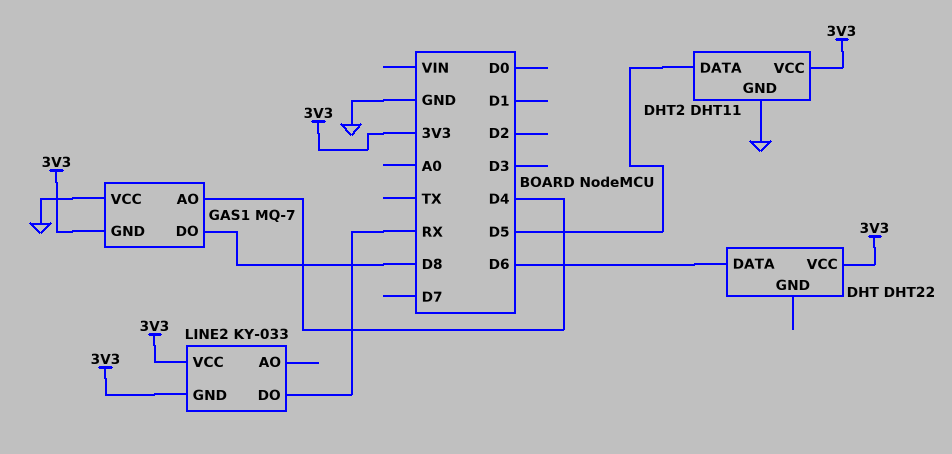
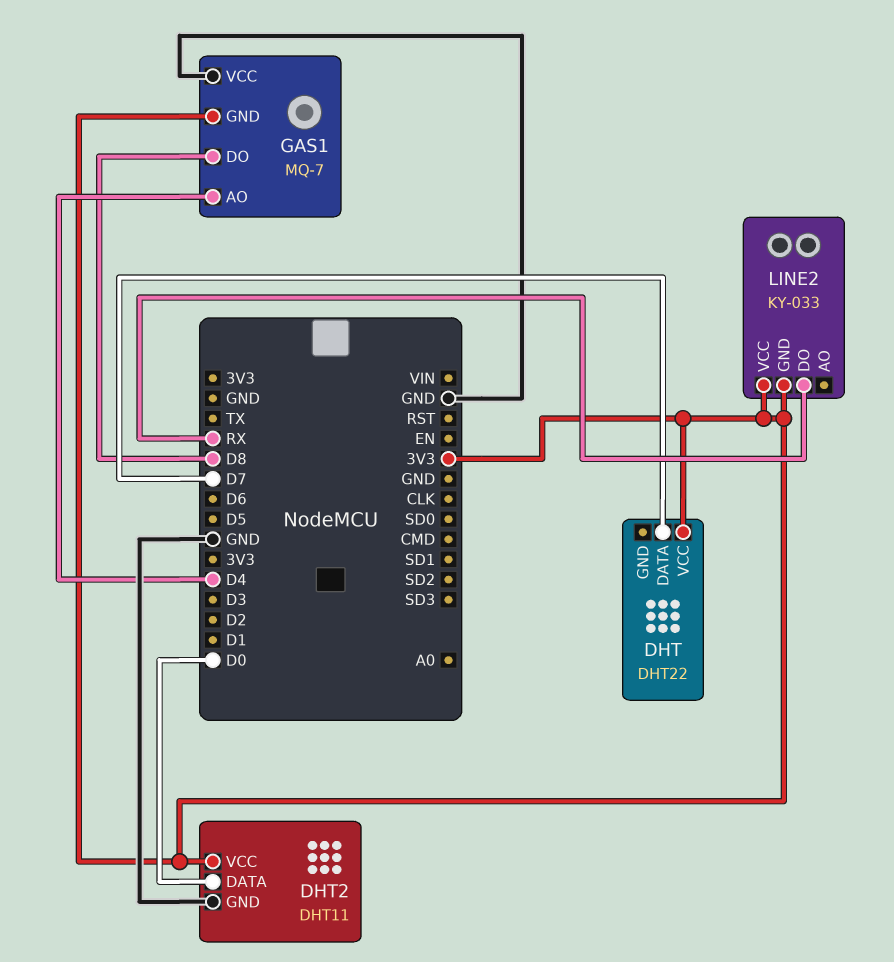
DHT pin DATA: D6 -> D7
DHT2 pin DATA: D5 -> D0

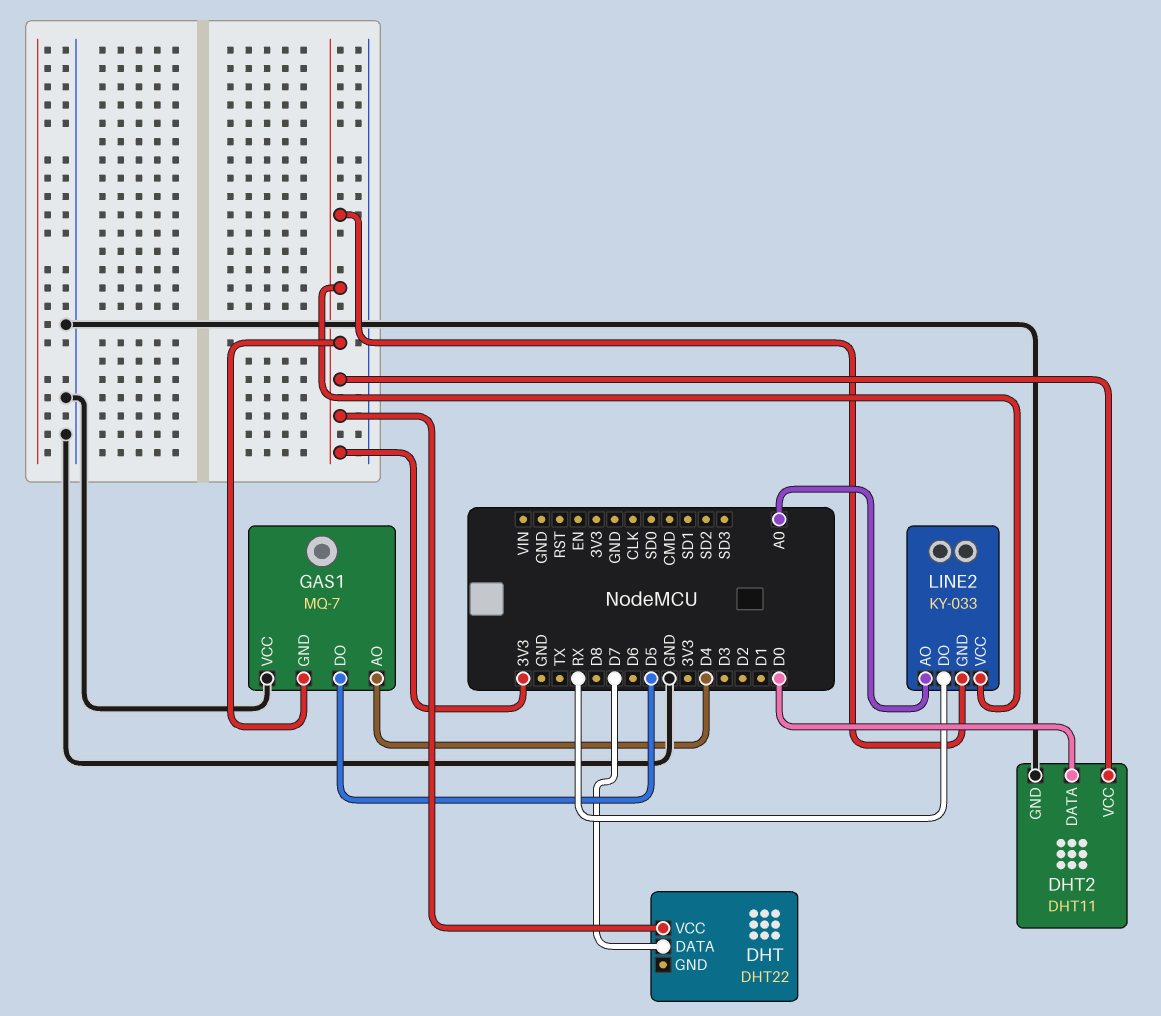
GAS1 pin DO: D8 -> D5
LINE2 pin AO: none -> A0

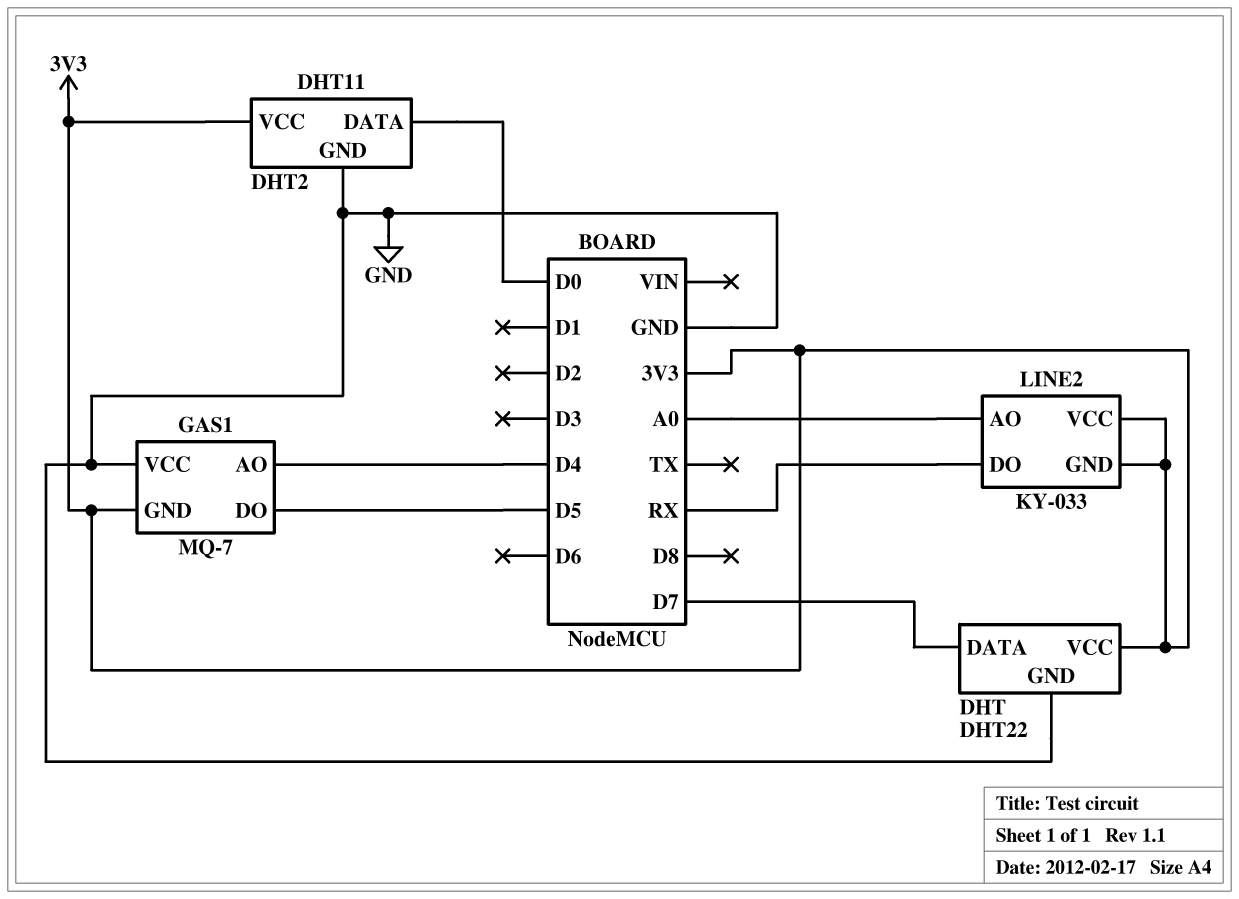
DHT pin GND: none -> GND

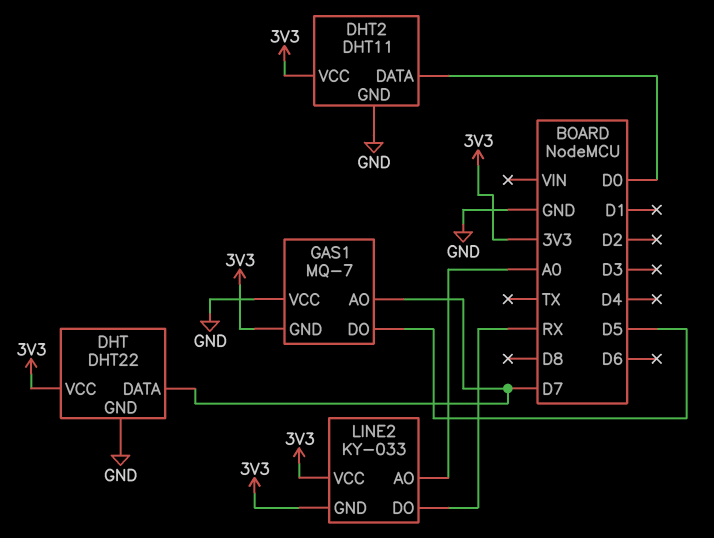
GAS1 pin AO: D4 -> D7

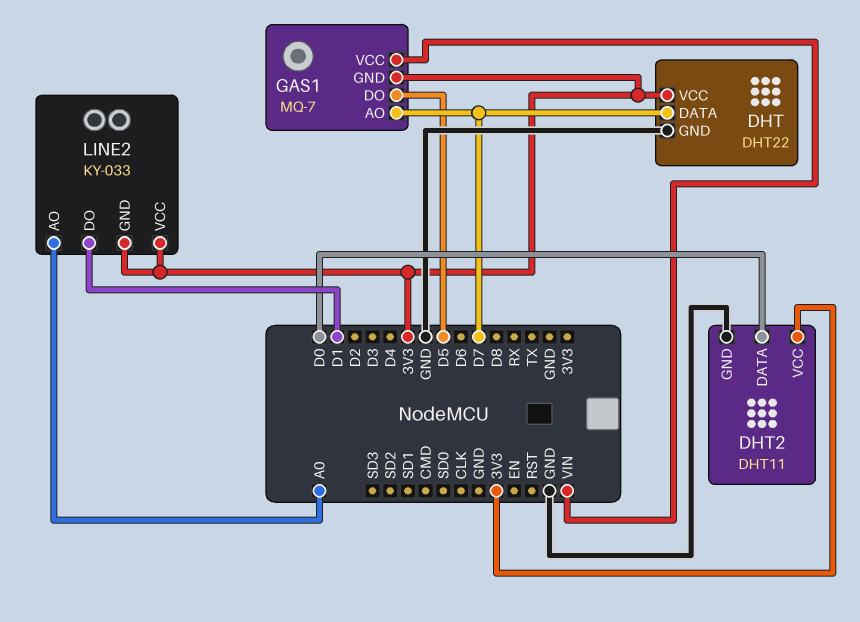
GAS1 pin VCC: GND -> VIN
LINE2 pin DO: RX -> D1

